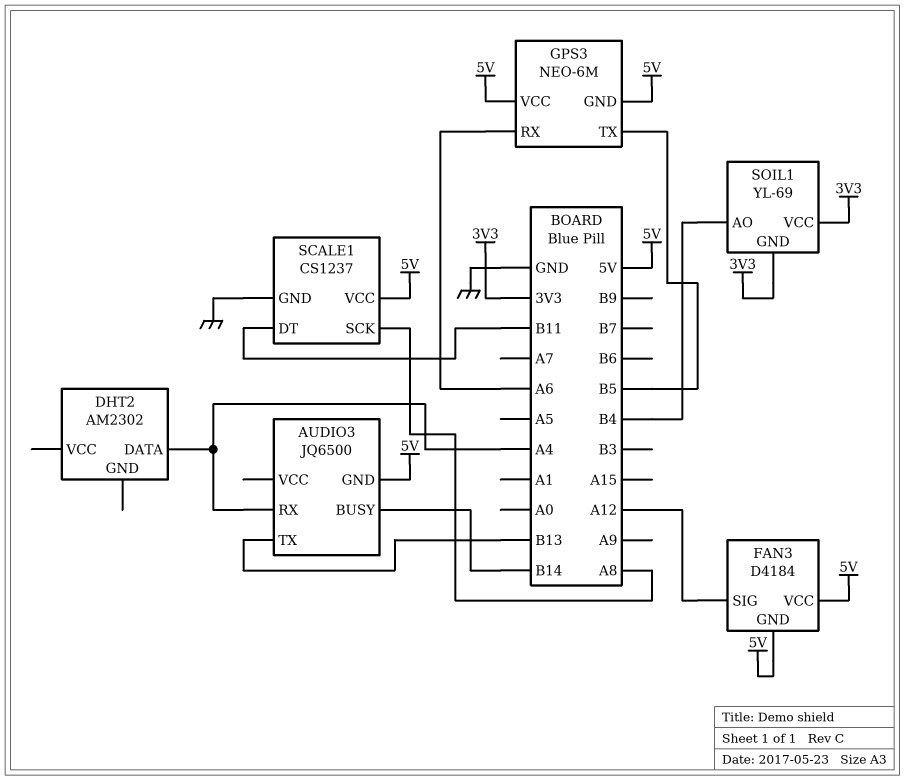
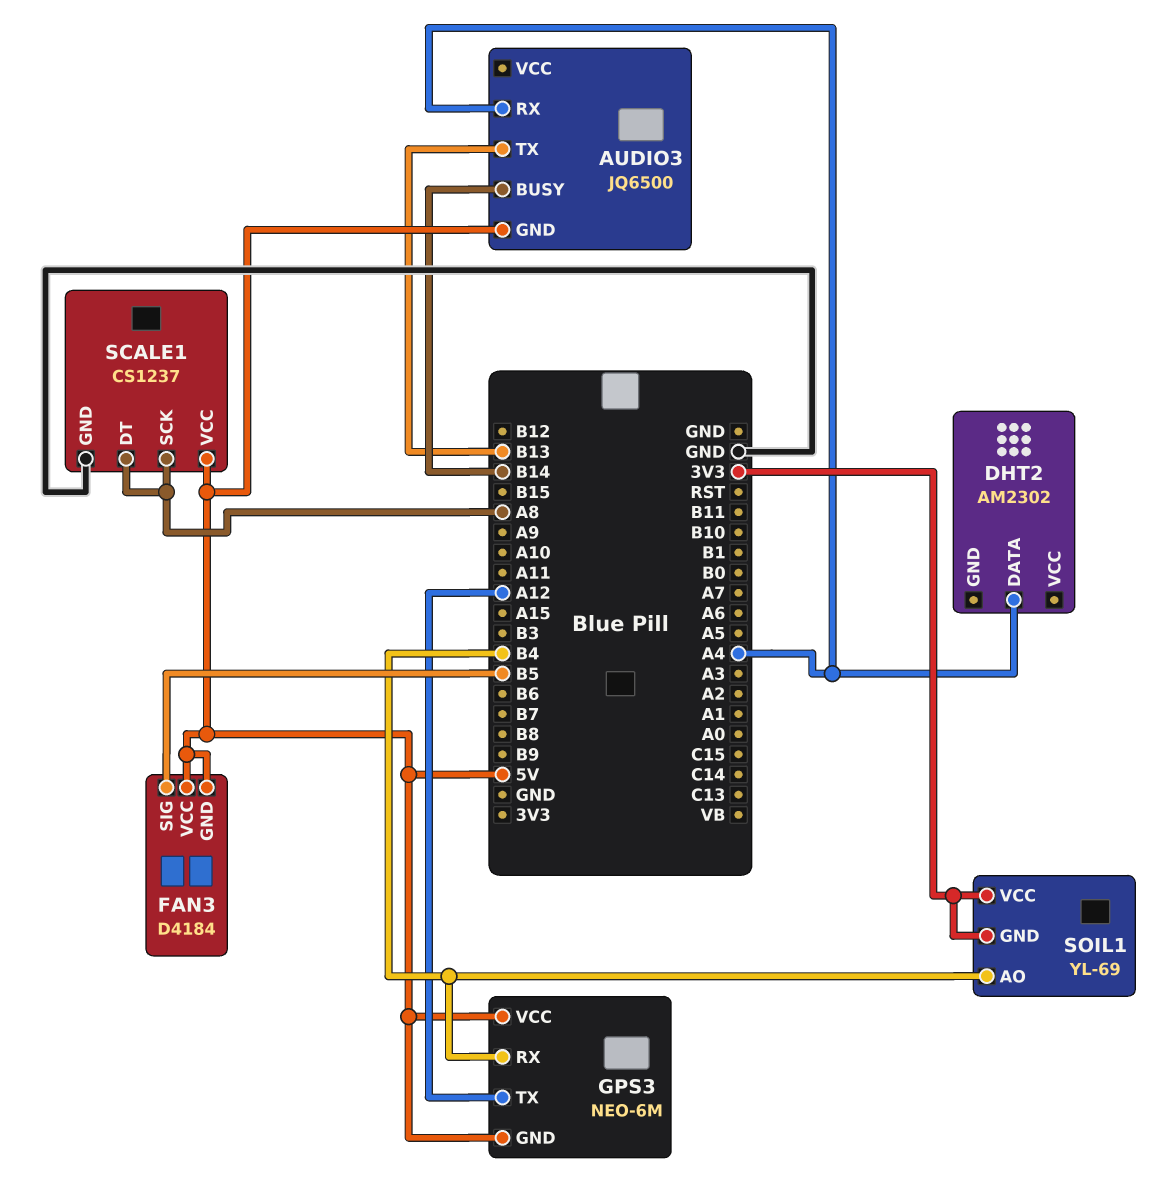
FAN3 pin SIG: A12 -> B5
GPS3 pin RX: A6 -> B4
GPS3 pin TX: B5 -> A12
SCALE1 pin DT: B11 -> A8

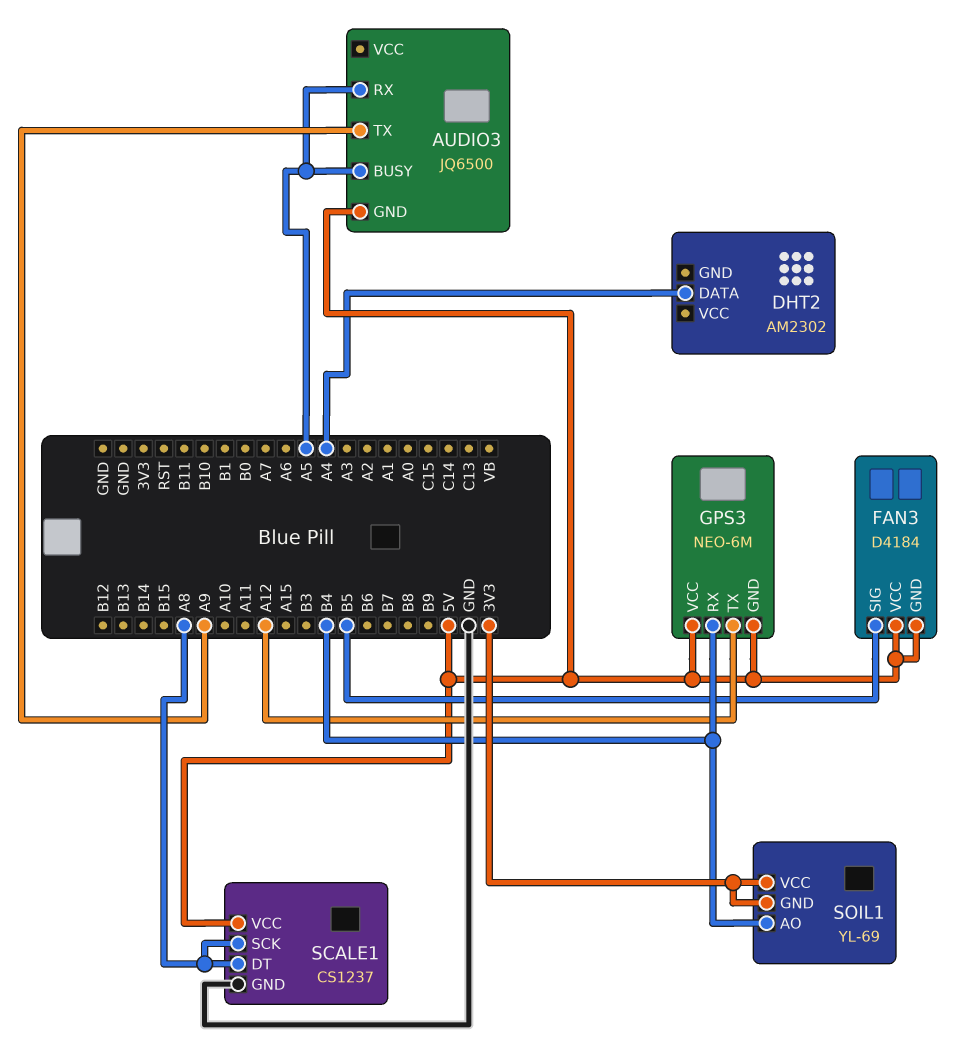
AUDIO3 pin BUSY: B14 -> A5
AUDIO3 pin RX: A4 -> A5
AUDIO3 pin TX: B13 -> A9

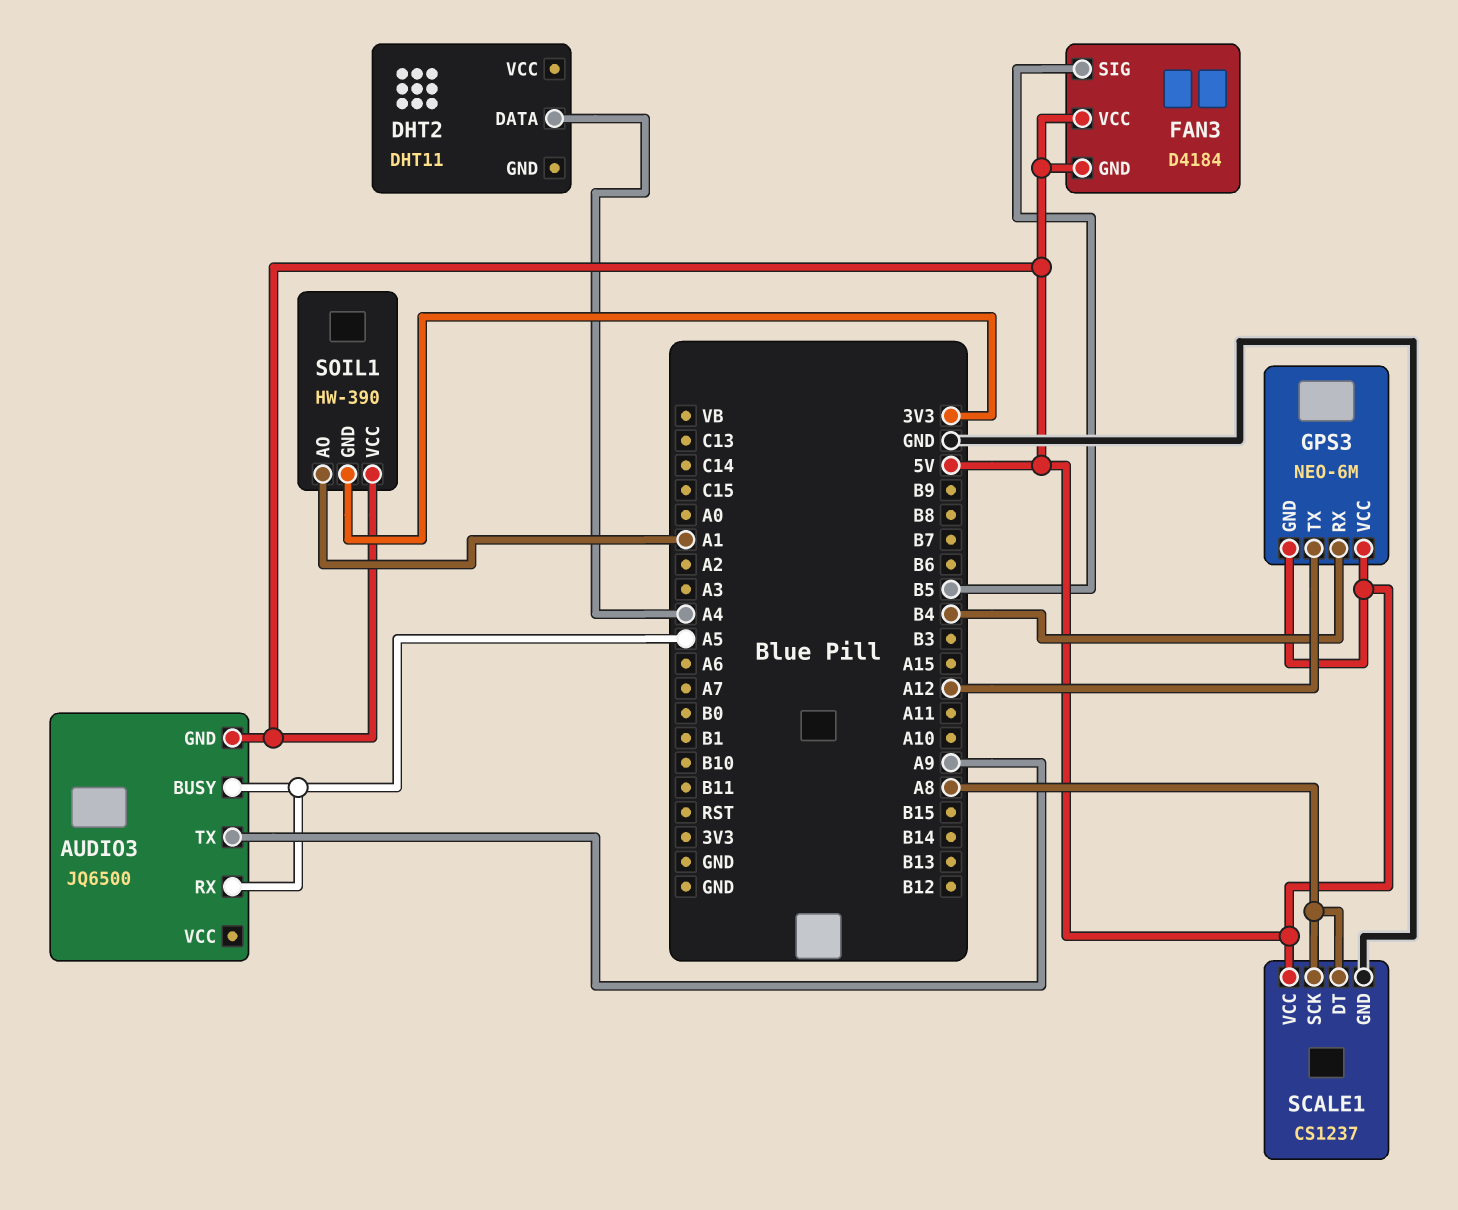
DHT2: AM2302 -> DHT11
SOIL1: YL-69 -> HW-390
SOIL1 pin AO: B4 -> A1
SOIL1 pin VCC: 3V3 -> 5V

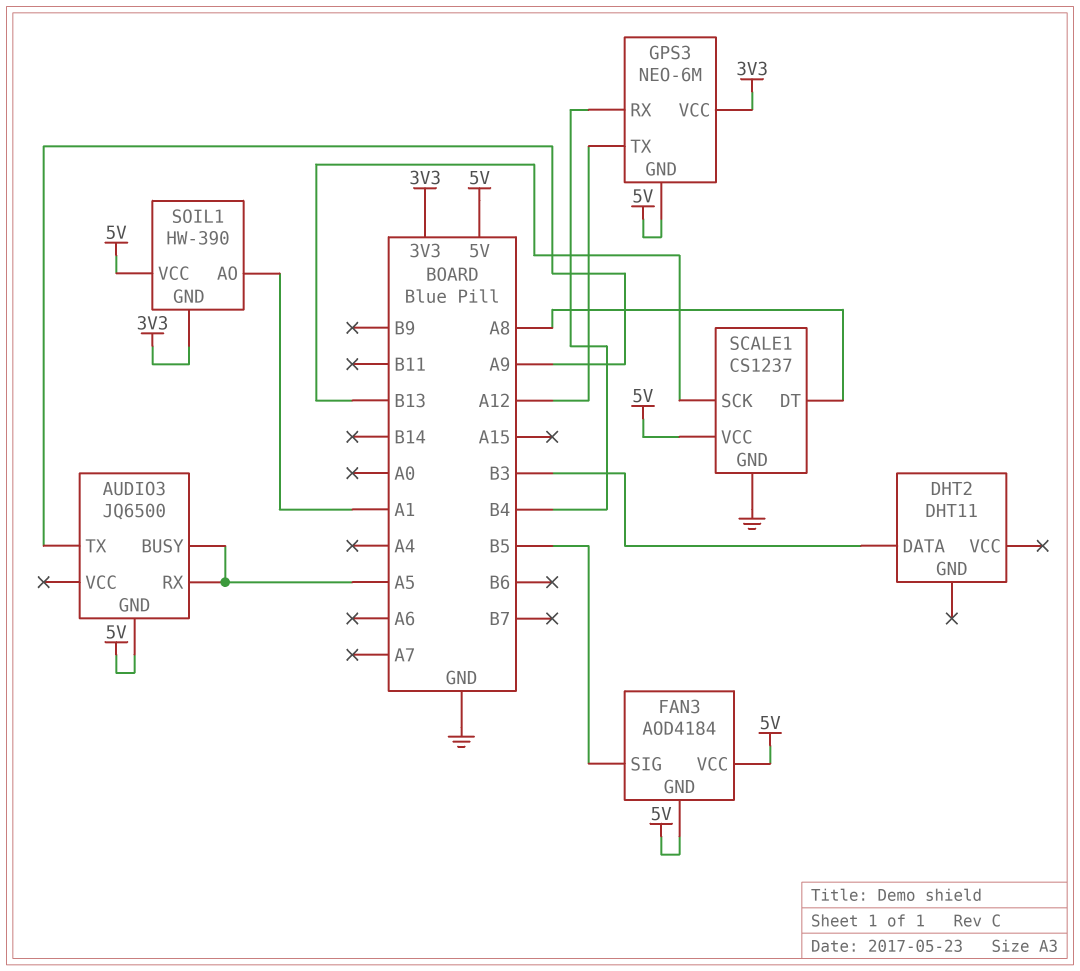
DHT2 pin DATA: A4 -> B3
FAN3: D4184 -> AOD4184
GPS3 pin VCC: 5V -> 3V3
SCALE1 pin SCK: A8 -> B13

